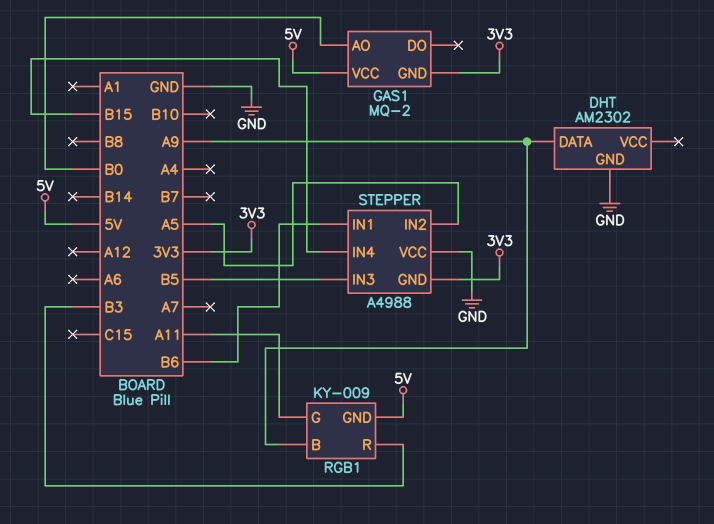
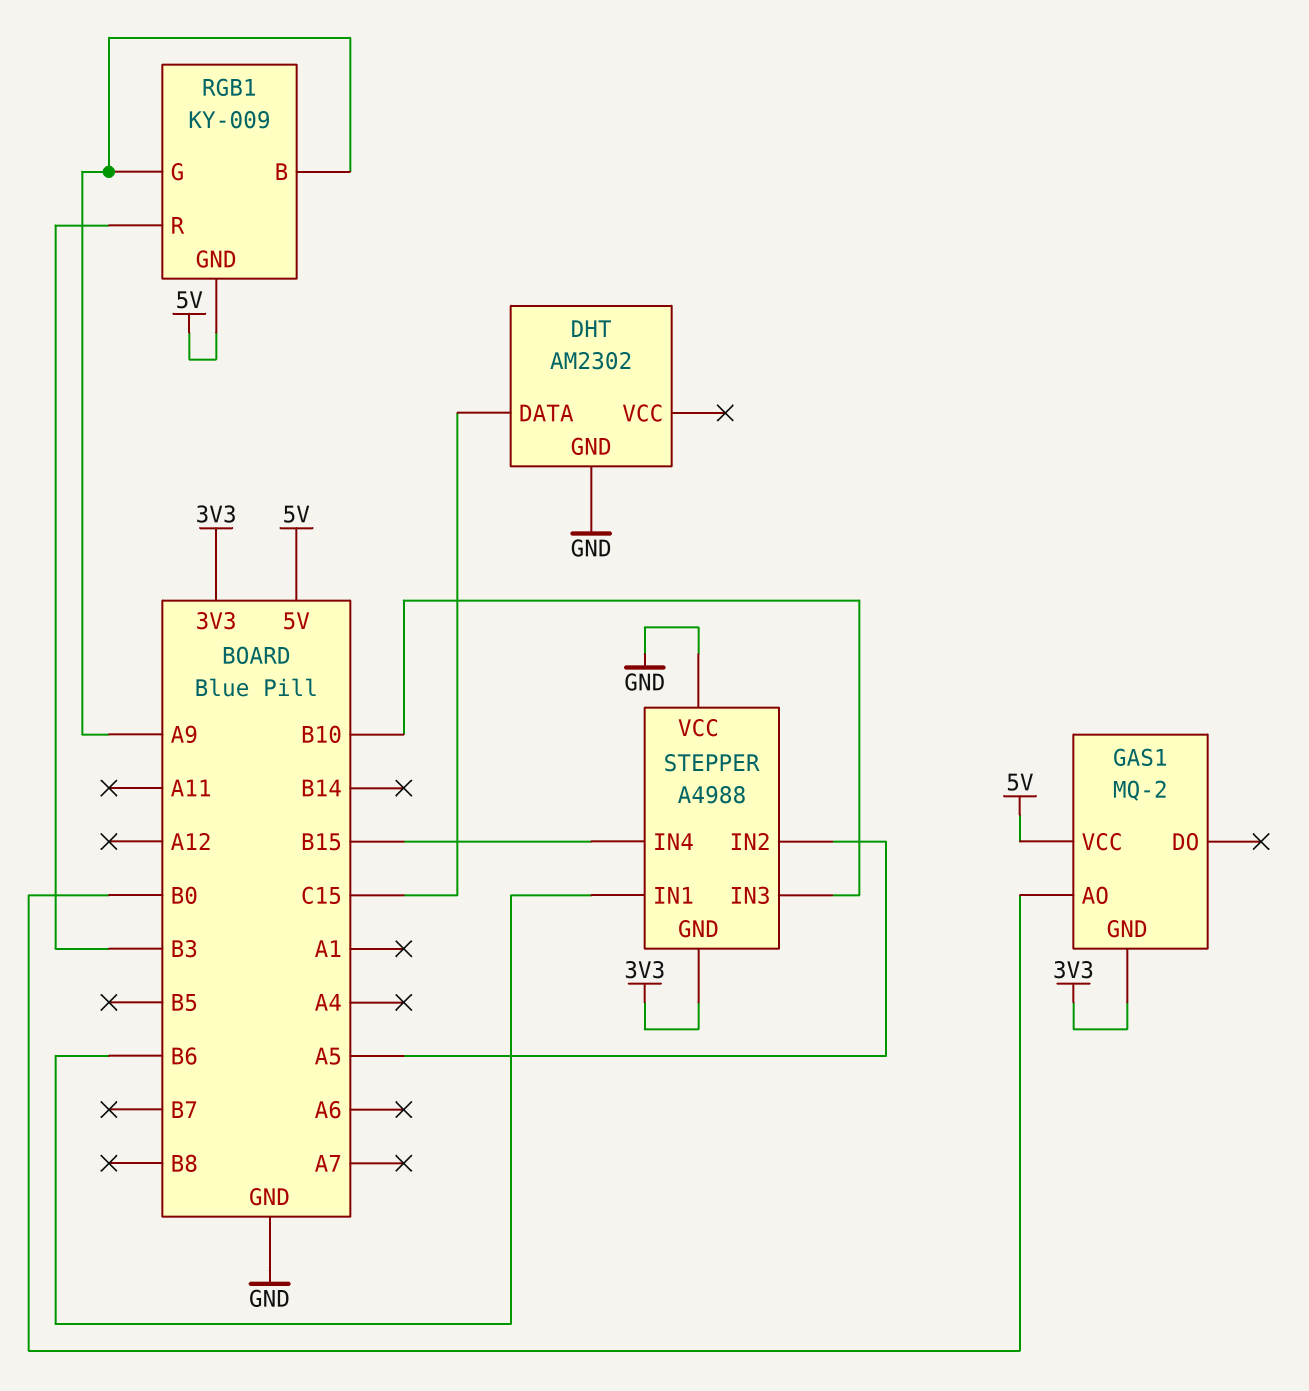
DHT pin DATA: A9 -> C15
RGB1 pin G: A11 -> A9
STEPPER pin IN3: B5 -> B10

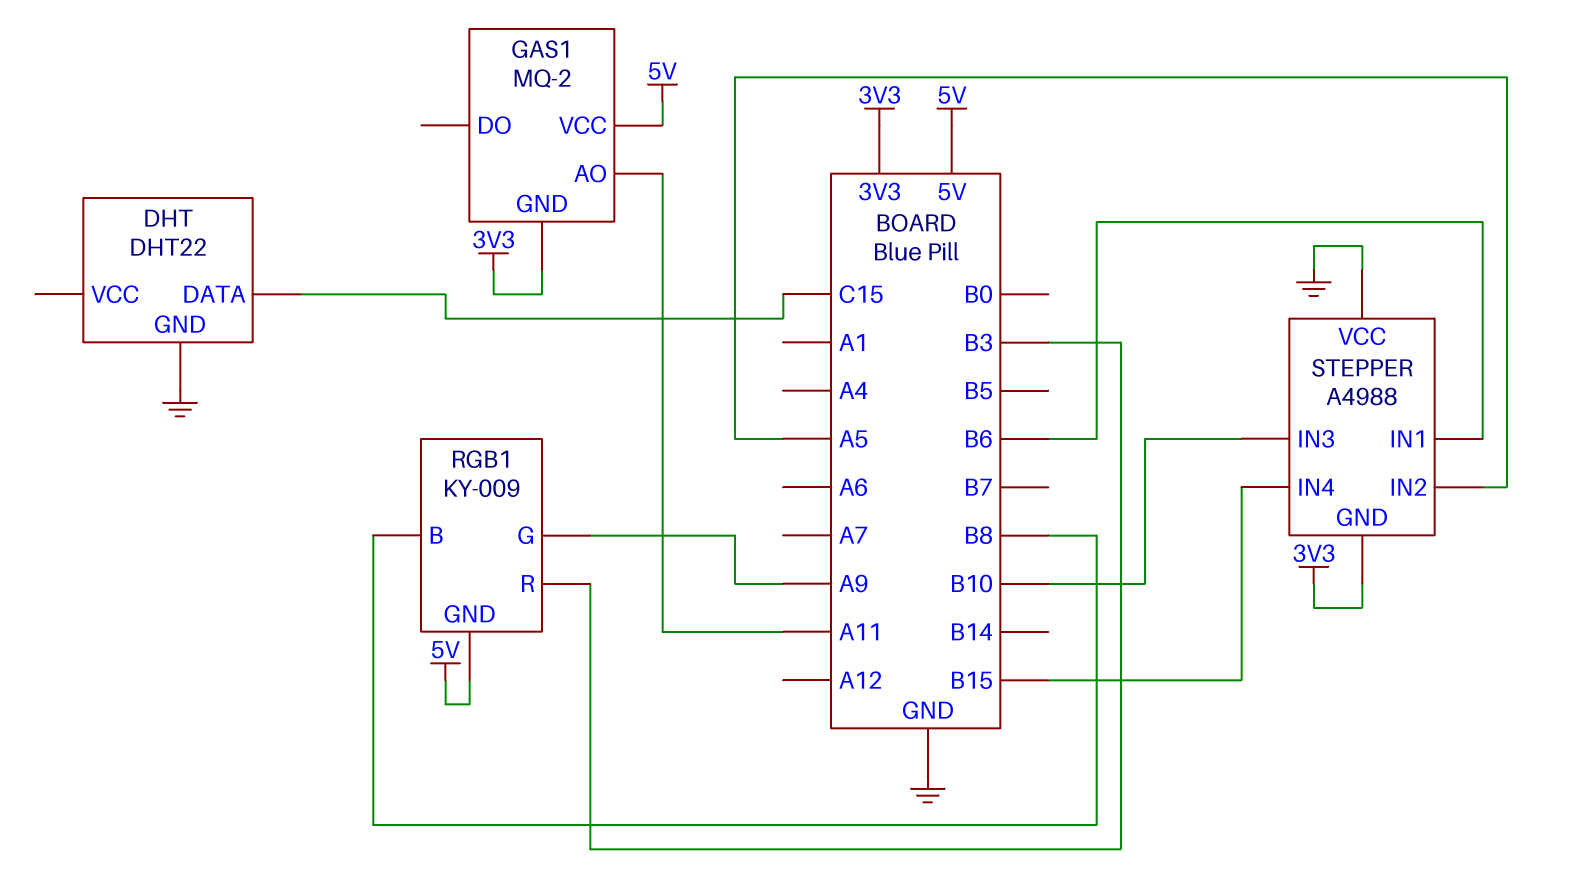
DHT: AM2302 -> DHT22
GAS1 pin AO: B0 -> A11
RGB1 pin B: A9 -> B8

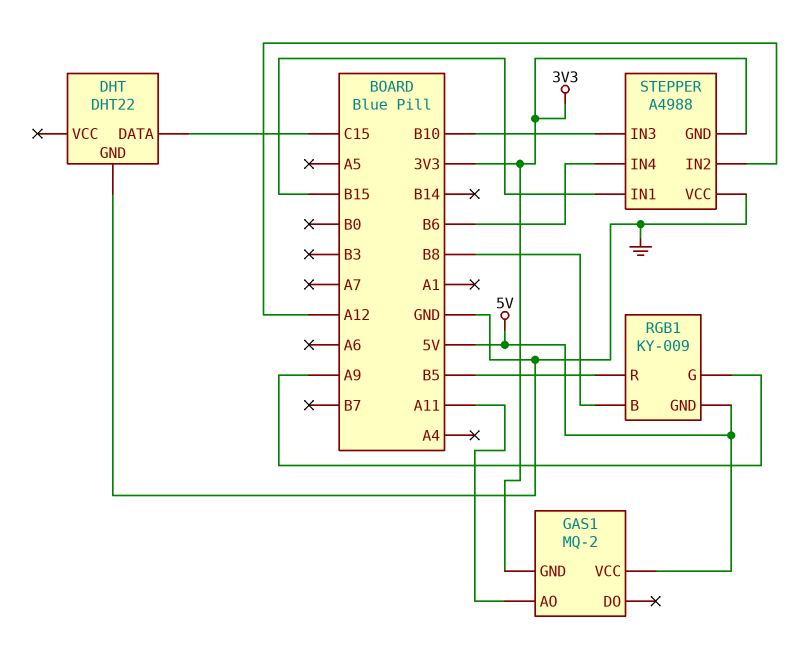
RGB1 pin R: B3 -> B5
STEPPER pin IN1: B6 -> B15
STEPPER pin IN2: A5 -> A12
STEPPER pin IN4: B15 -> B6

